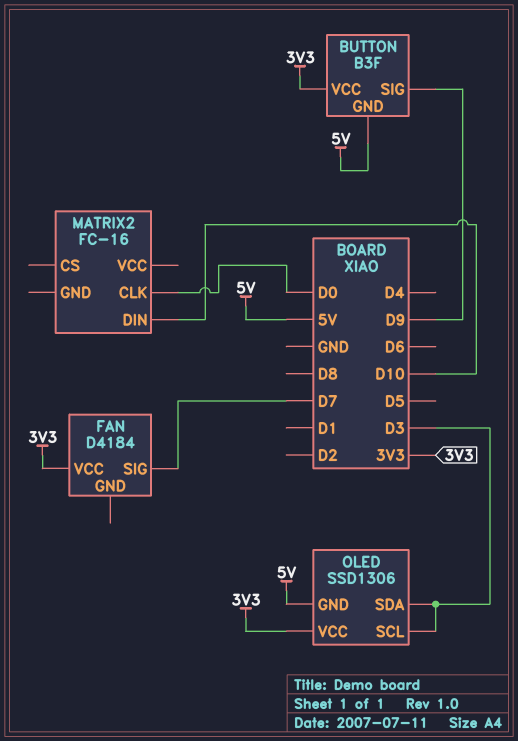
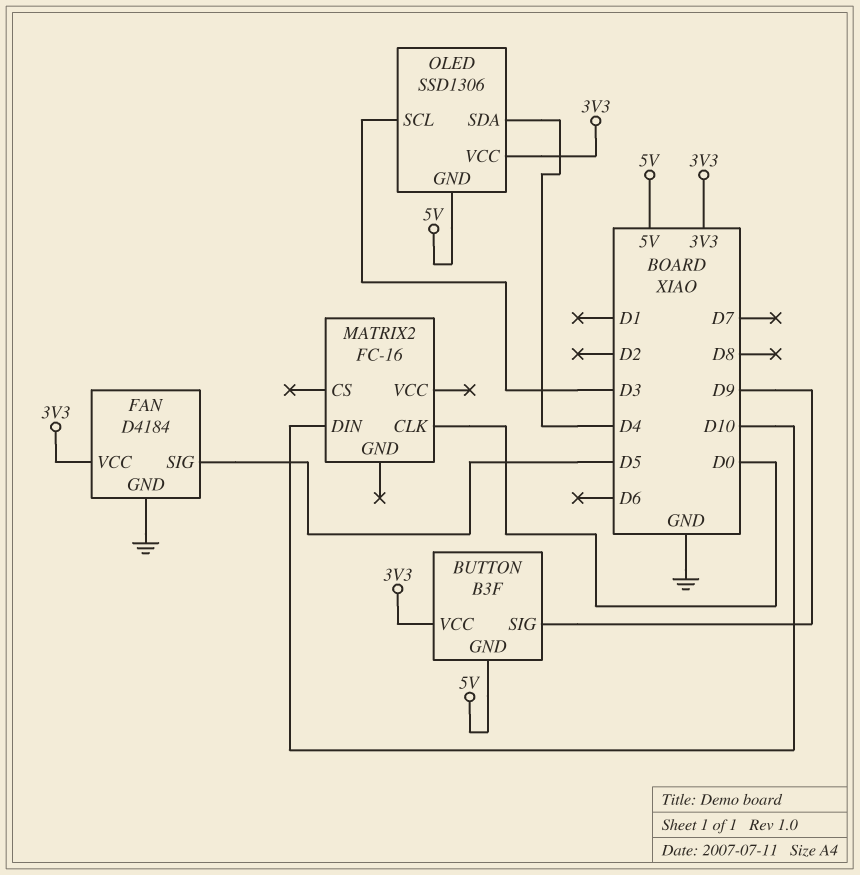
FAN pin GND: none -> GND
FAN pin SIG: D7 -> D5
OLED pin SDA: D3 -> D4

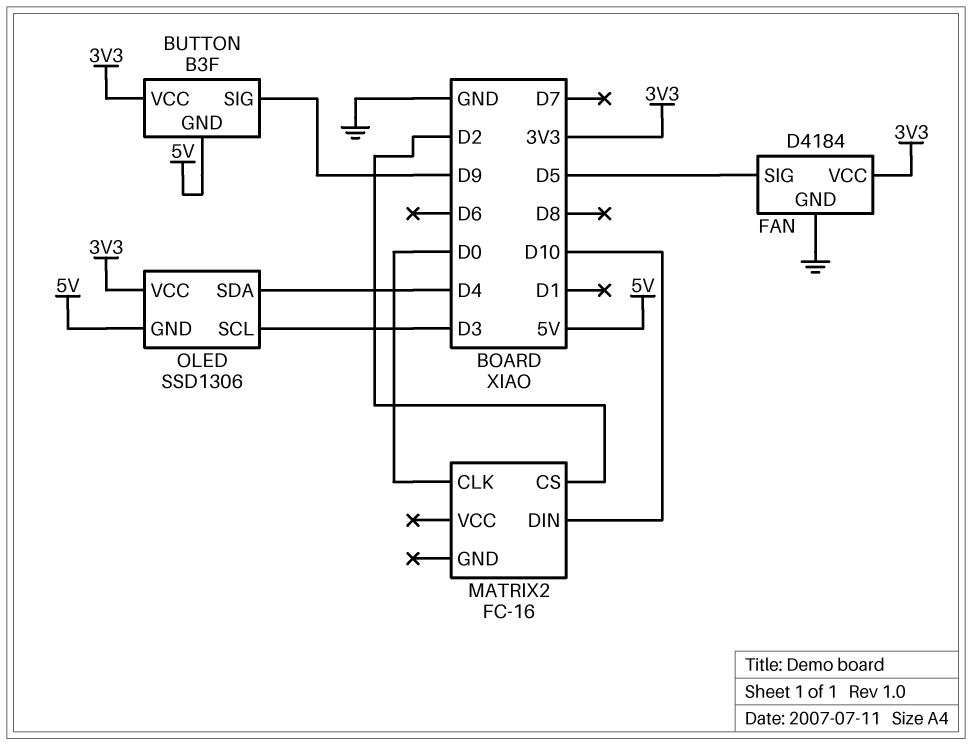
MATRIX2 pin CS: none -> D2

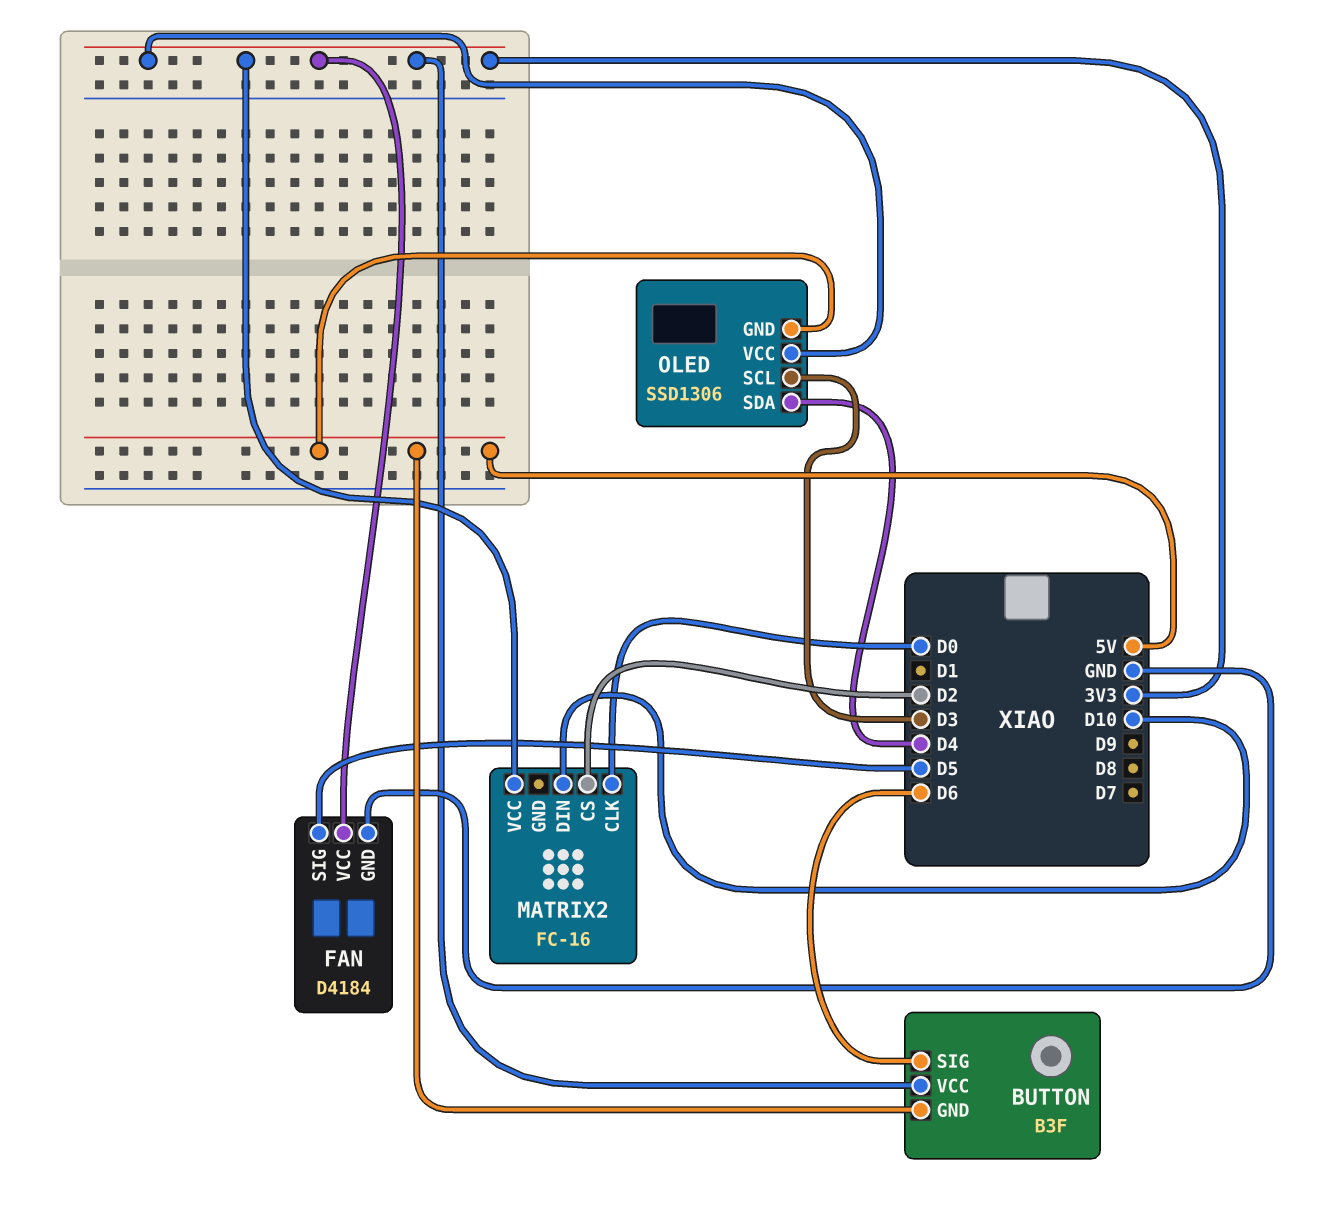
BUTTON pin SIG: D9 -> D6
MATRIX2 pin VCC: none -> 3V3

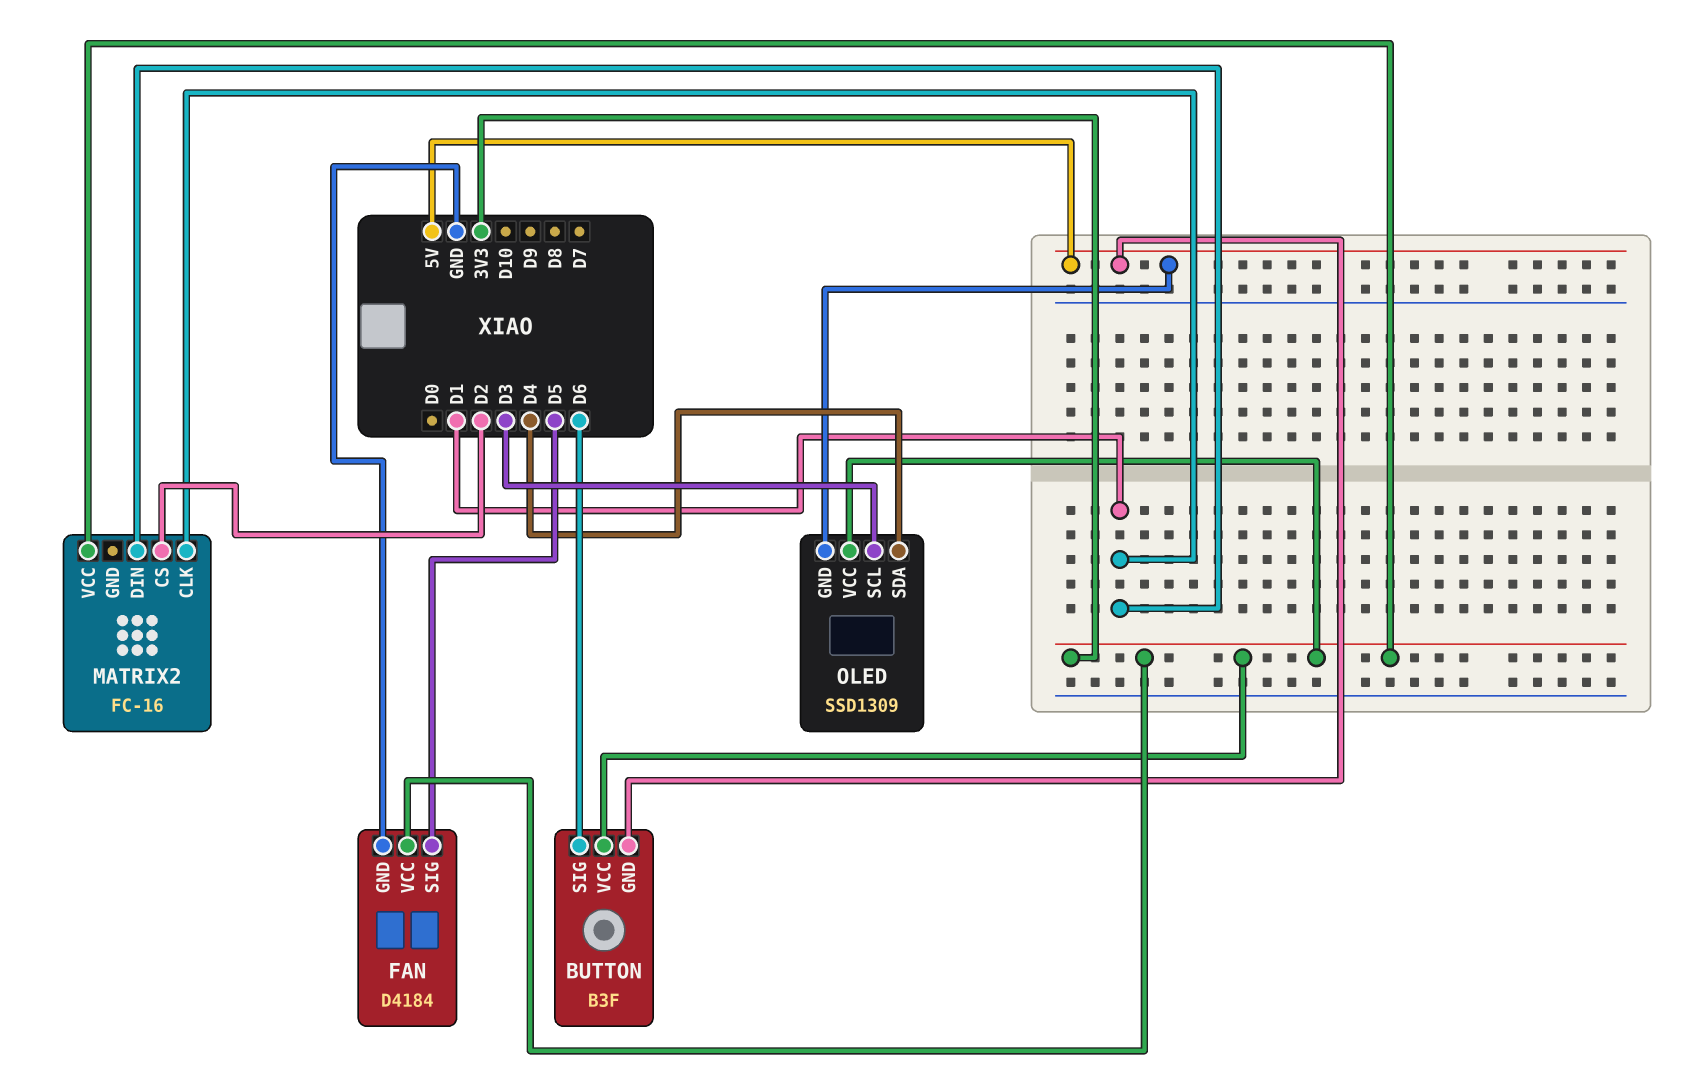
MATRIX2 pin CLK: D0 -> D1
MATRIX2 pin DIN: D10 -> D1
OLED: SSD1306 -> SSD1309

